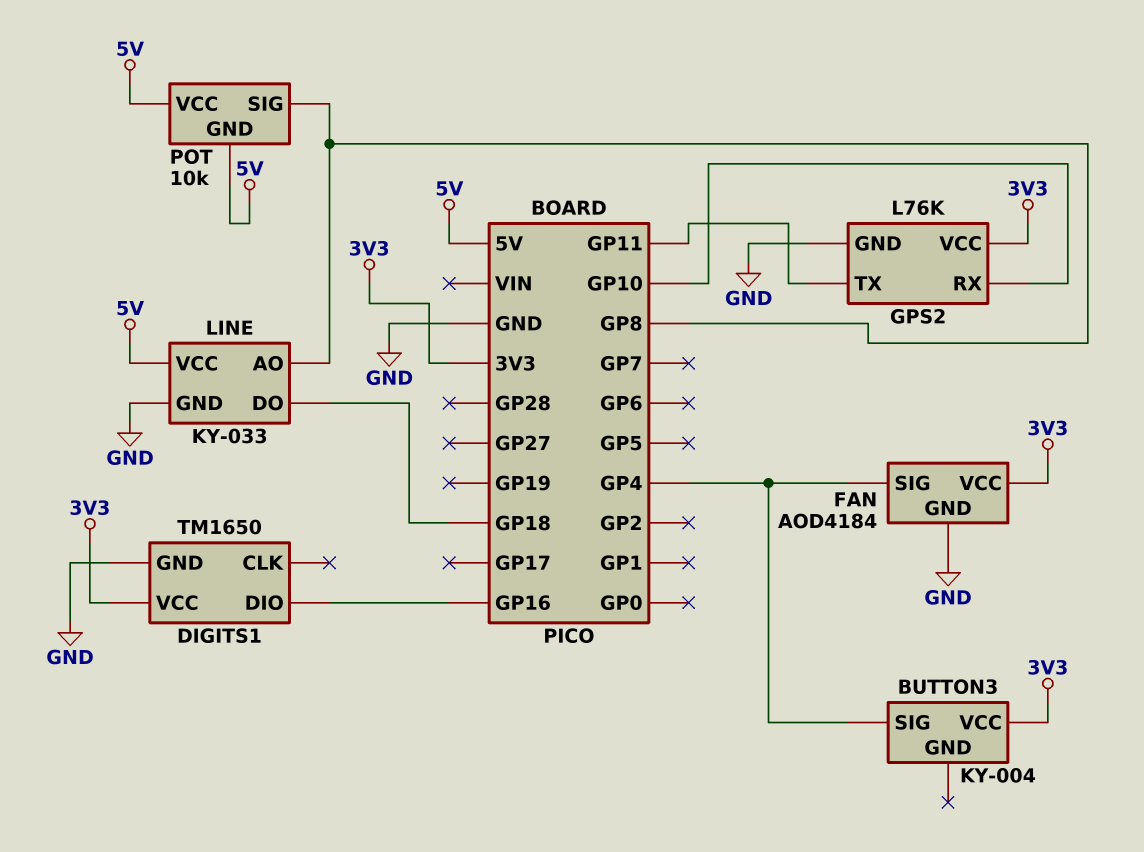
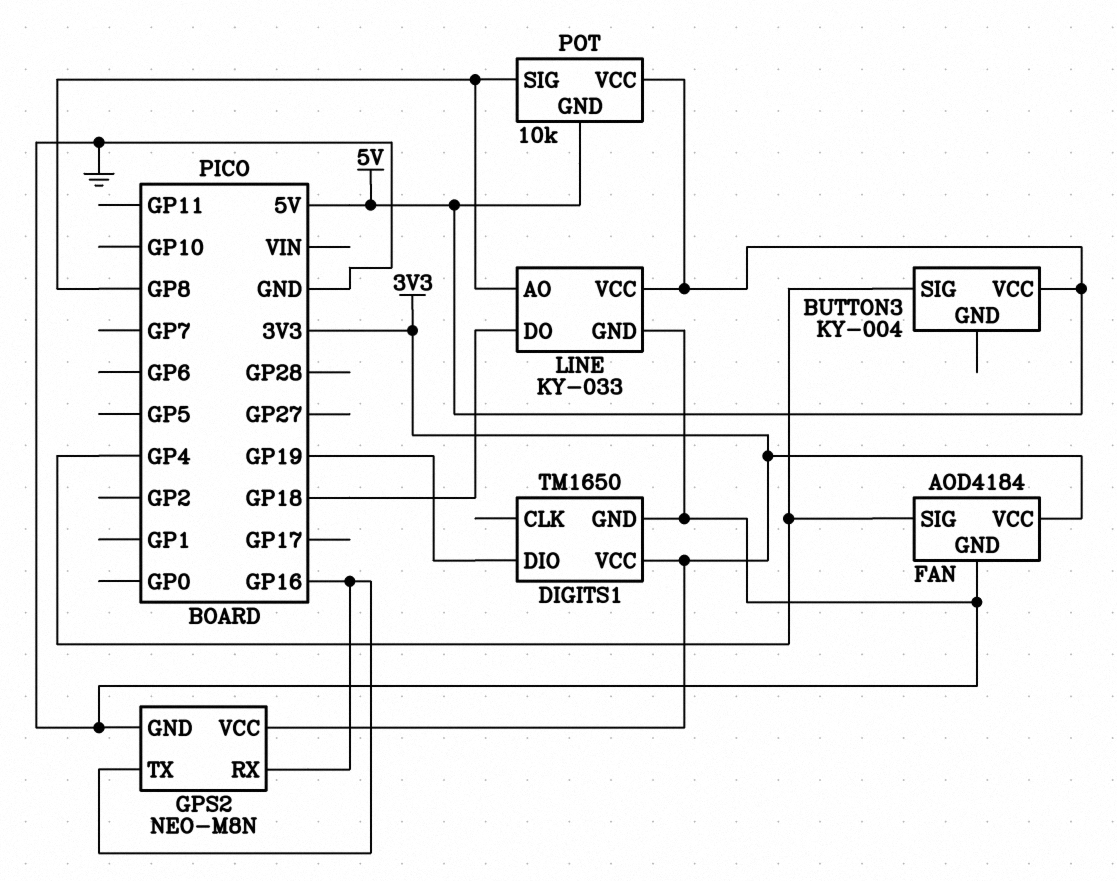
BUTTON3 pin VCC: 3V3 -> 5V
DIGITS1 pin DIO: GP16 -> GP19
GPS2: L76K -> NEO-M8N
GPS2 pin RX: GP10 -> GP16
GPS2 pin TX: GP11 -> GP16

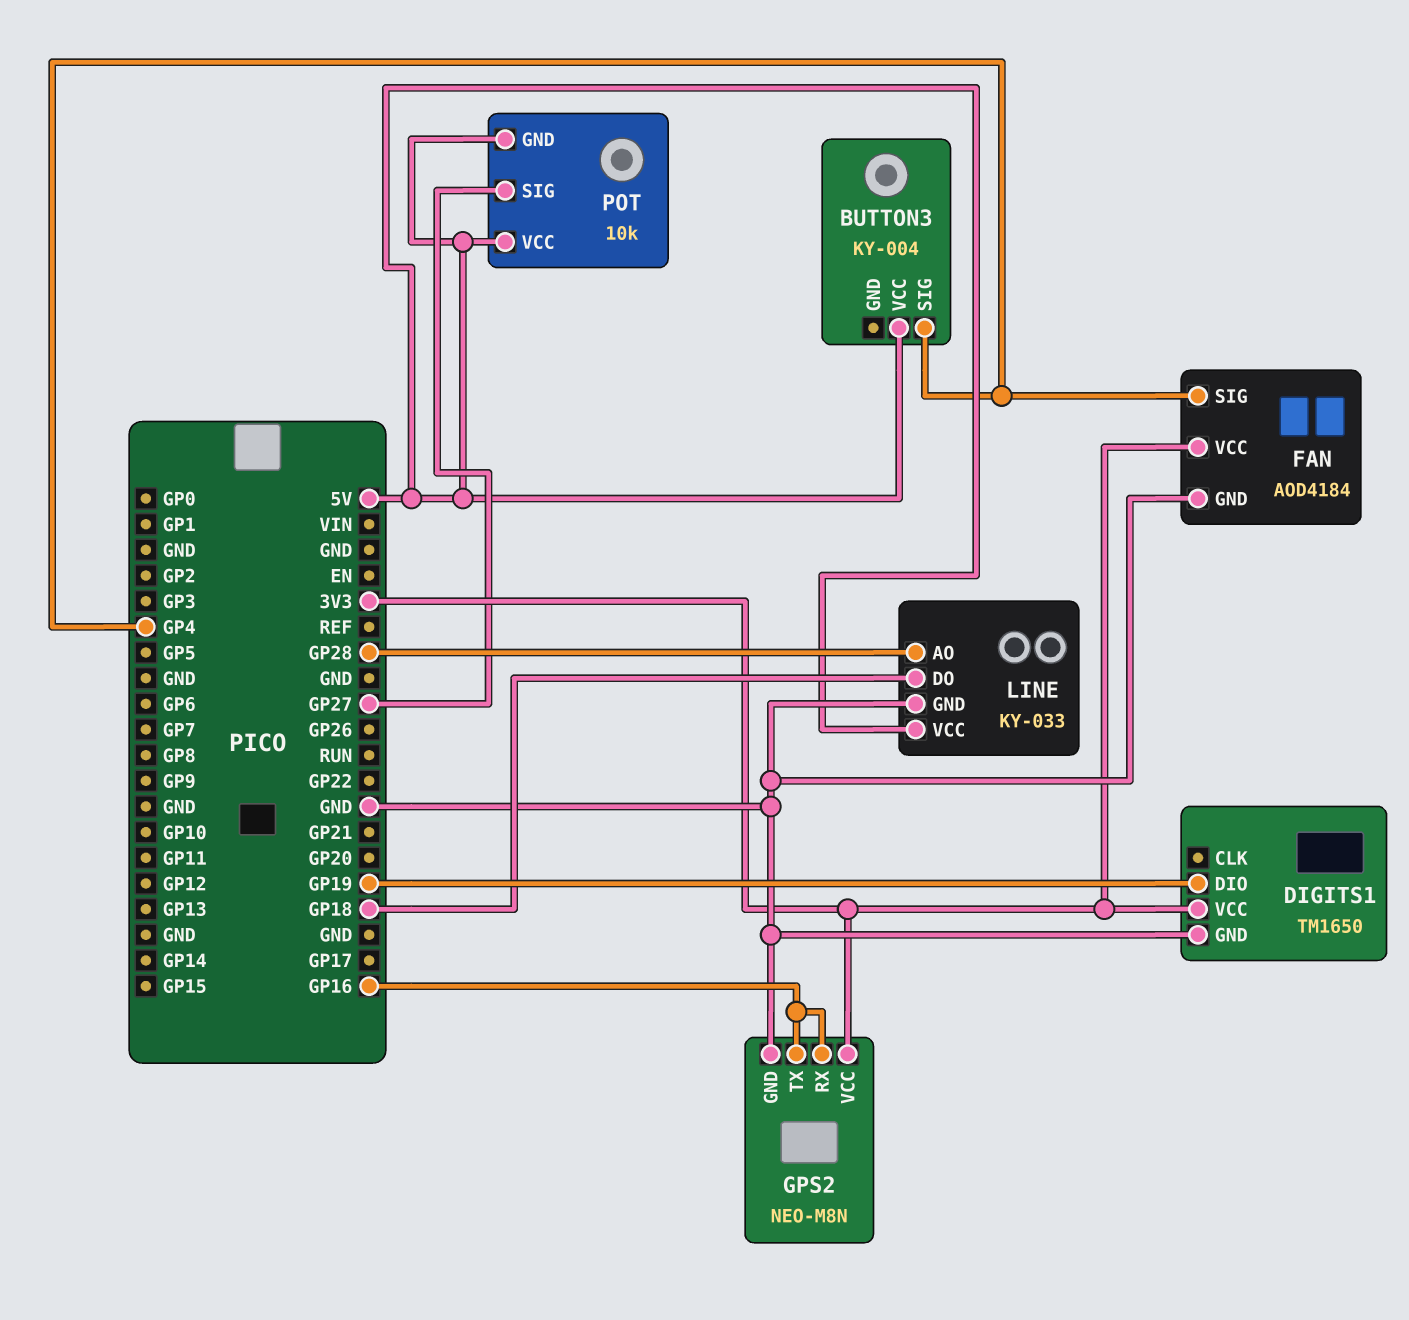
LINE pin AO: GP8 -> GP28
POT pin SIG: GP8 -> GP27

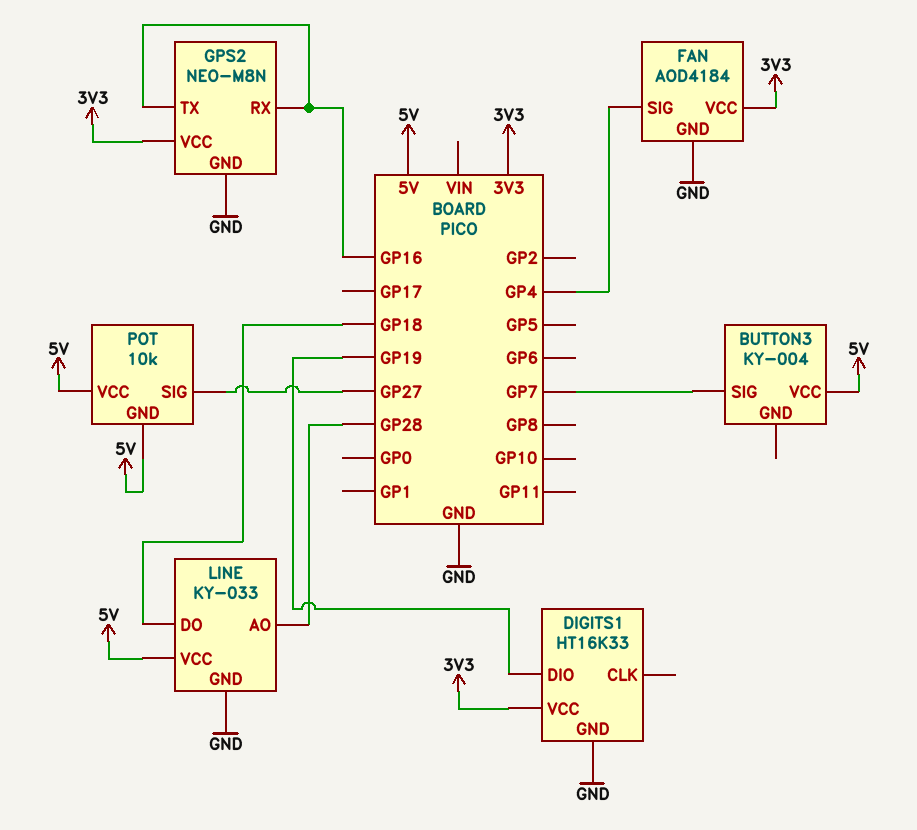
BUTTON3 pin SIG: GP4 -> GP7
DIGITS1: TM1650 -> HT16K33

